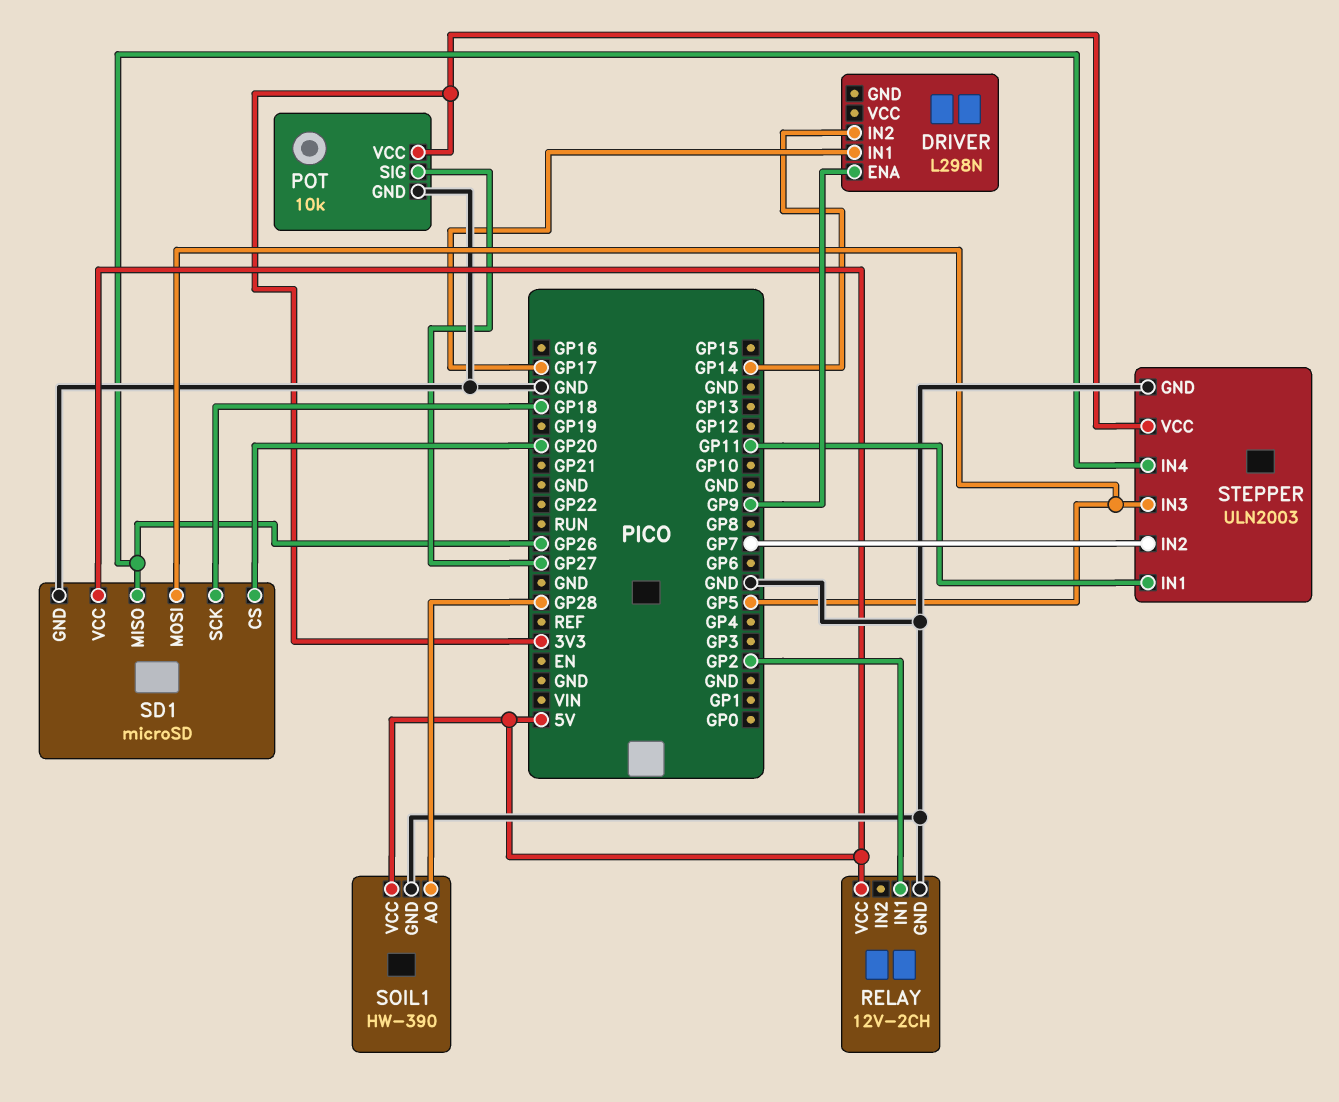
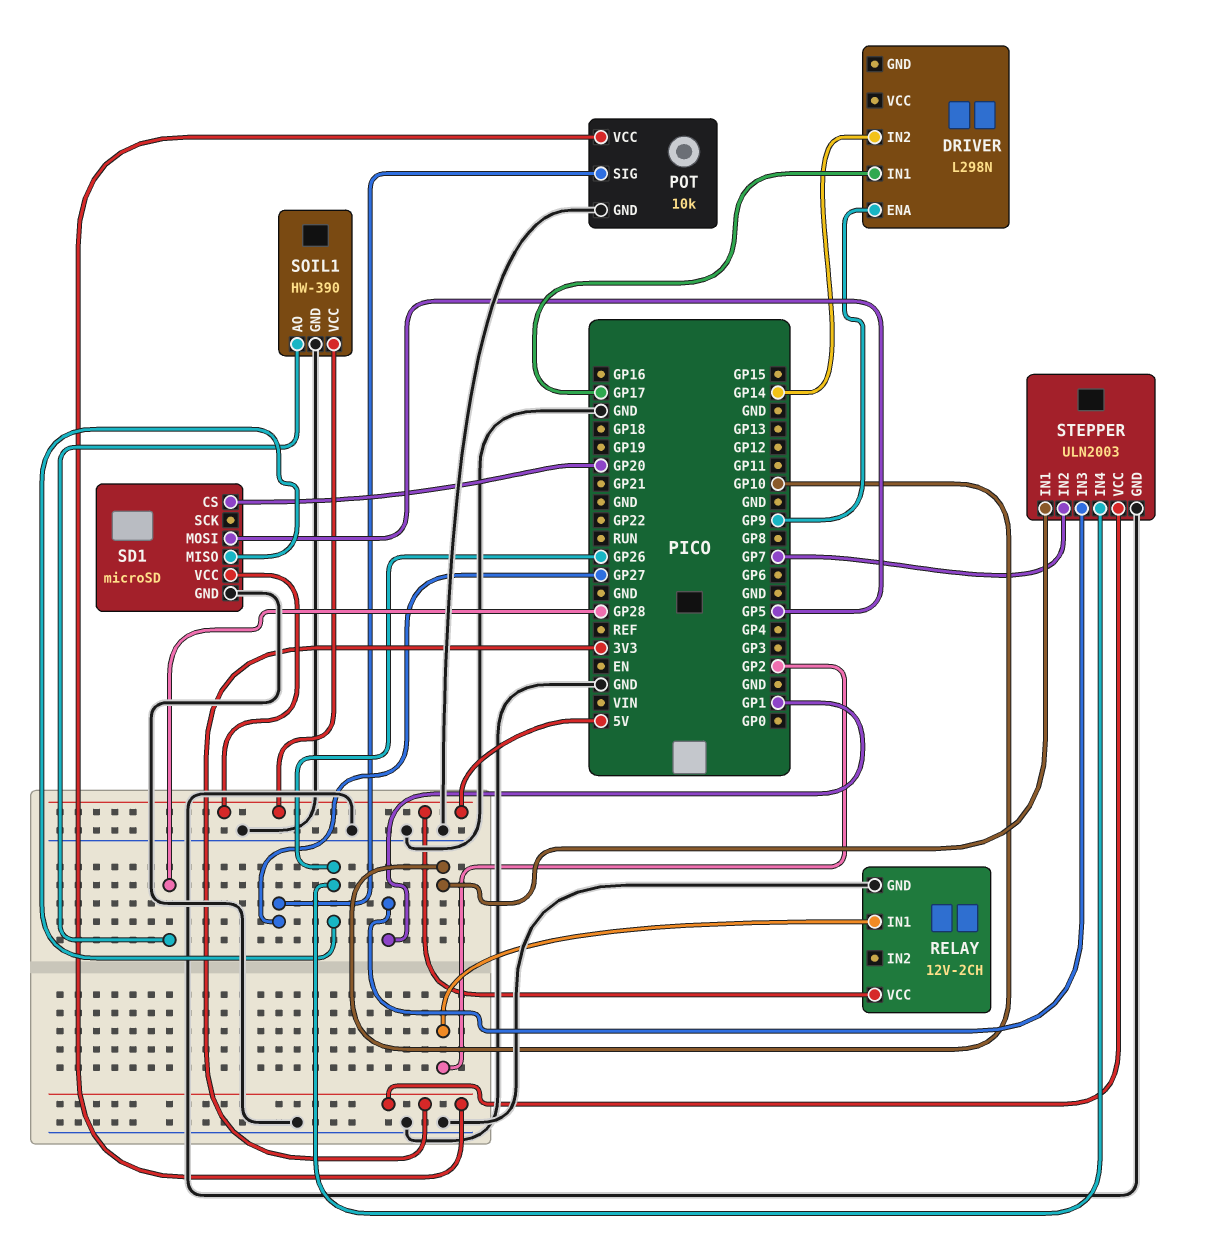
SD1 pin SCK: GP18 -> none
STEPPER pin IN1: GP11 -> GP10
STEPPER pin IN3: GP5 -> GP1

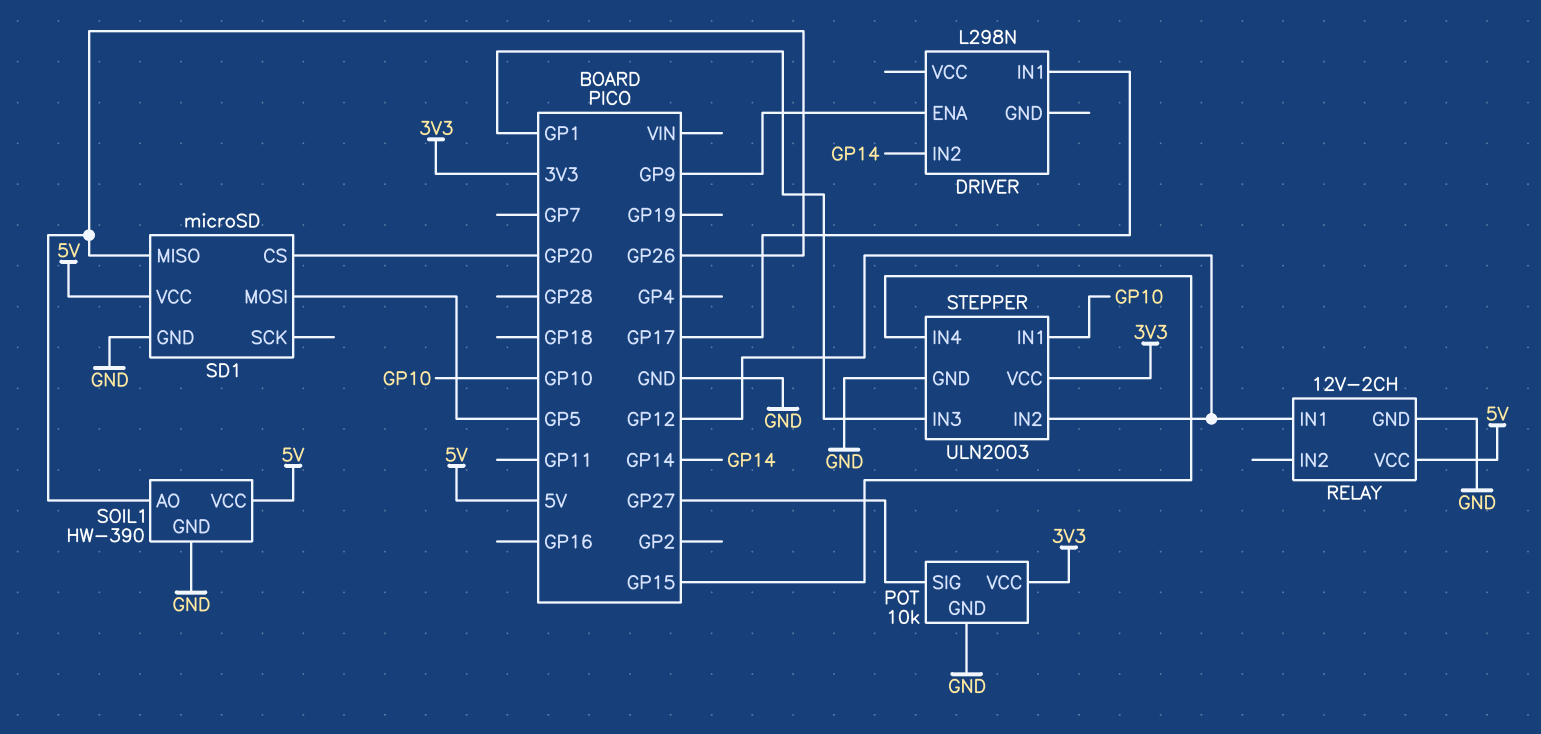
RELAY pin IN1: GP2 -> GP12
SOIL1 pin AO: GP28 -> GP26
STEPPER pin IN2: GP7 -> GP12
STEPPER pin IN4: GP26 -> GP15

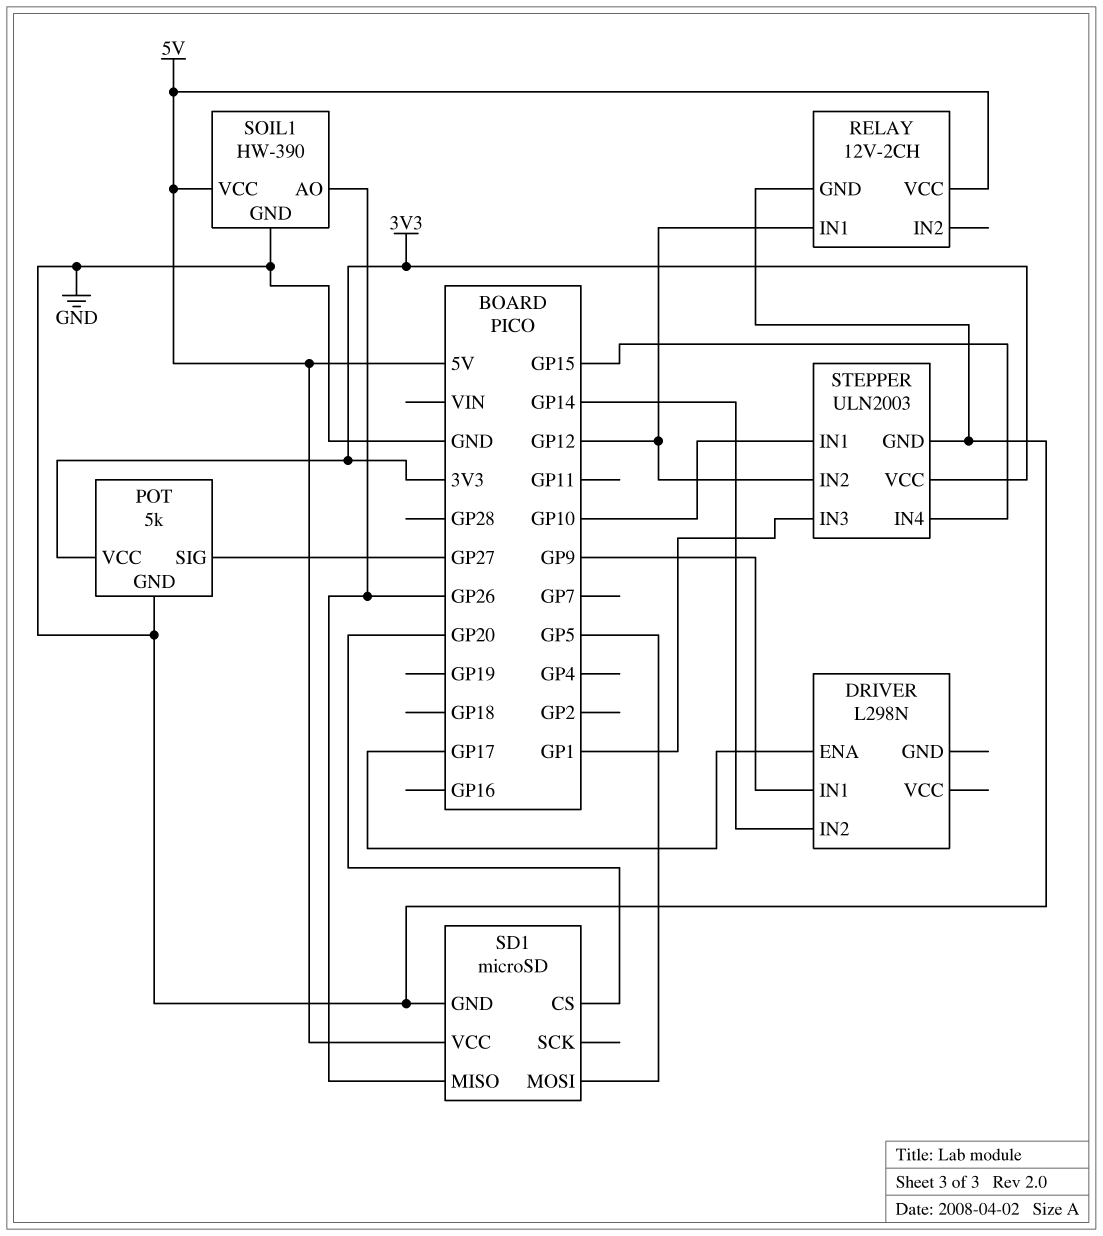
DRIVER pin ENA: GP9 -> GP17
DRIVER pin IN1: GP17 -> GP9
POT: 10k -> 5k

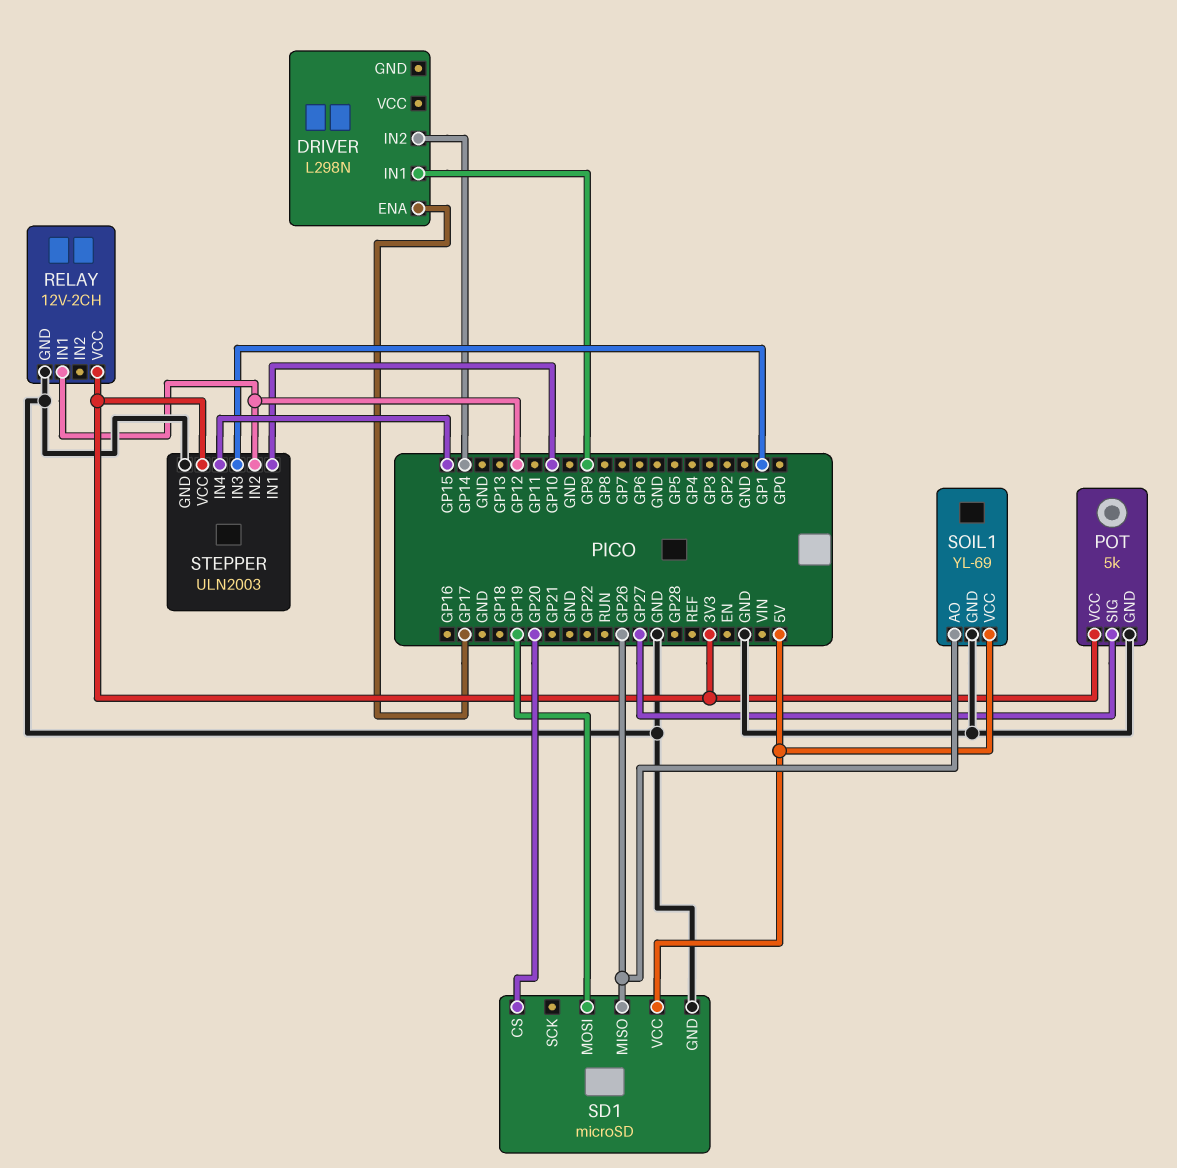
RELAY pin VCC: 5V -> 3V3
SD1 pin MOSI: GP5 -> GP19
SOIL1: HW-390 -> YL-69

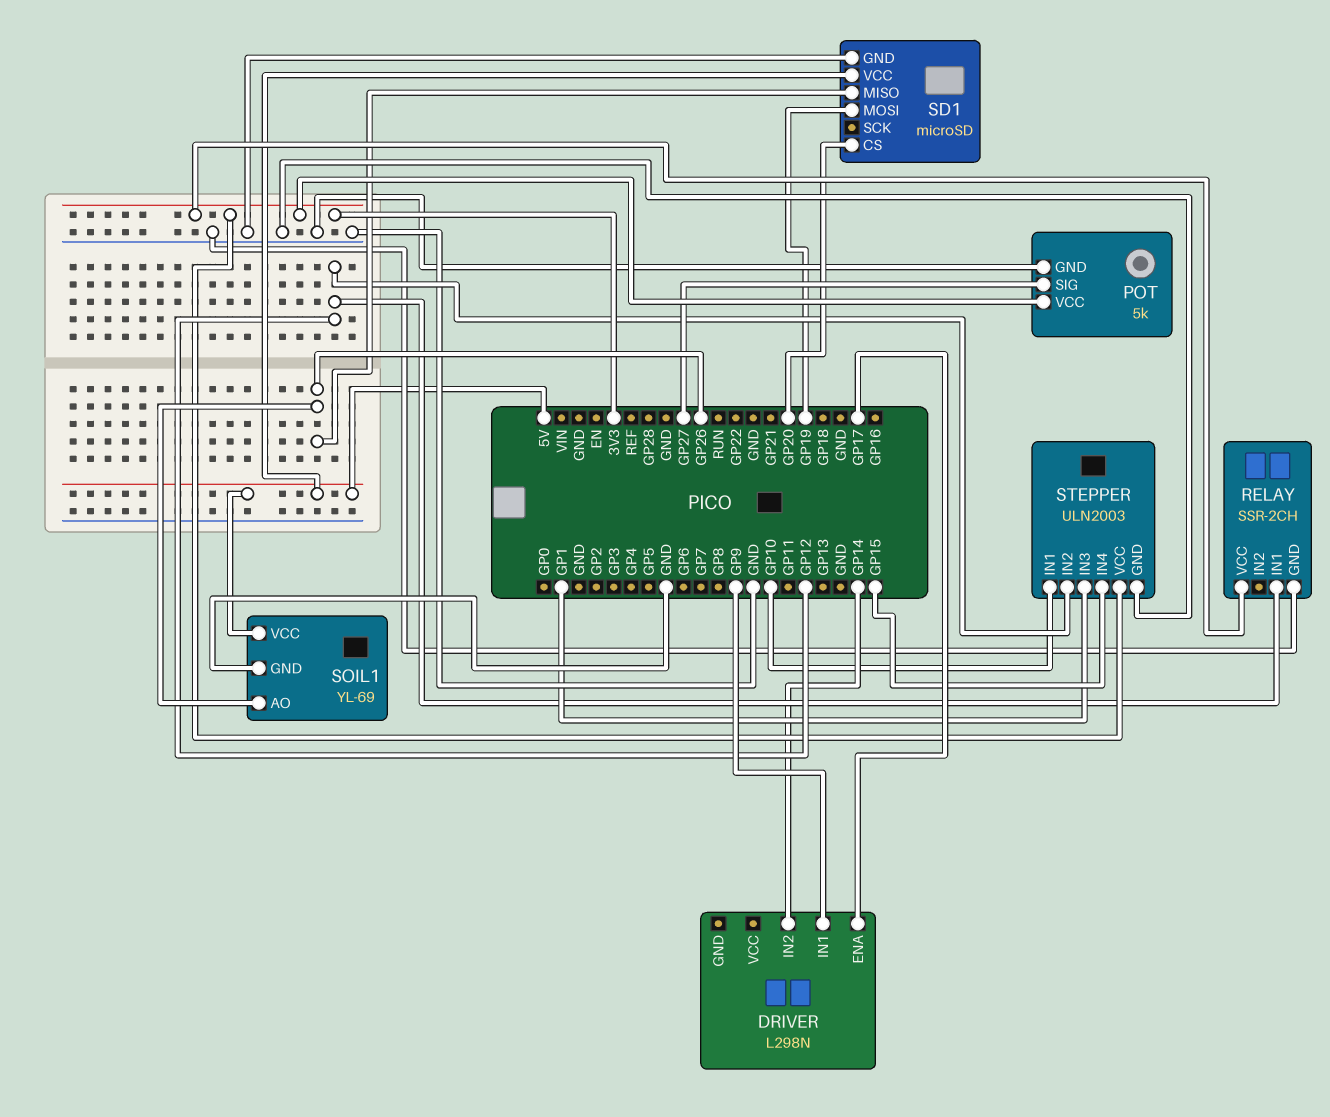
RELAY: 12V-2CH -> SSR-2CH

